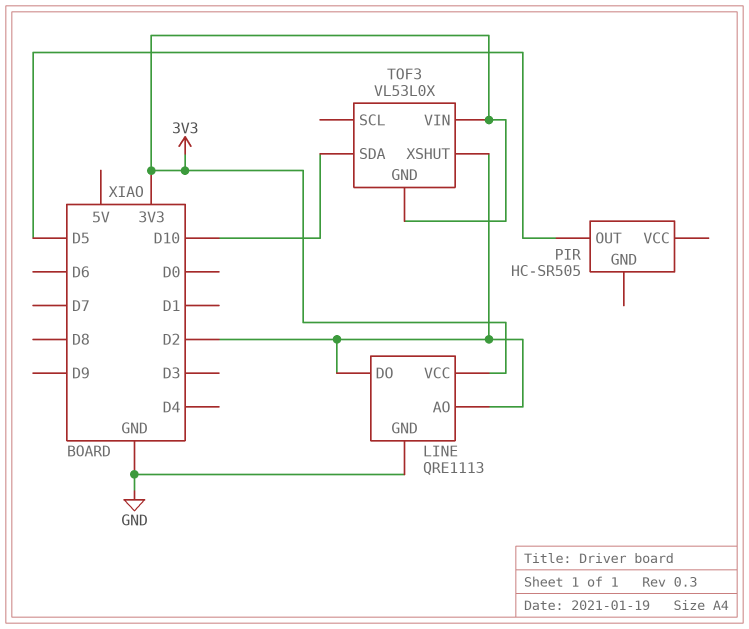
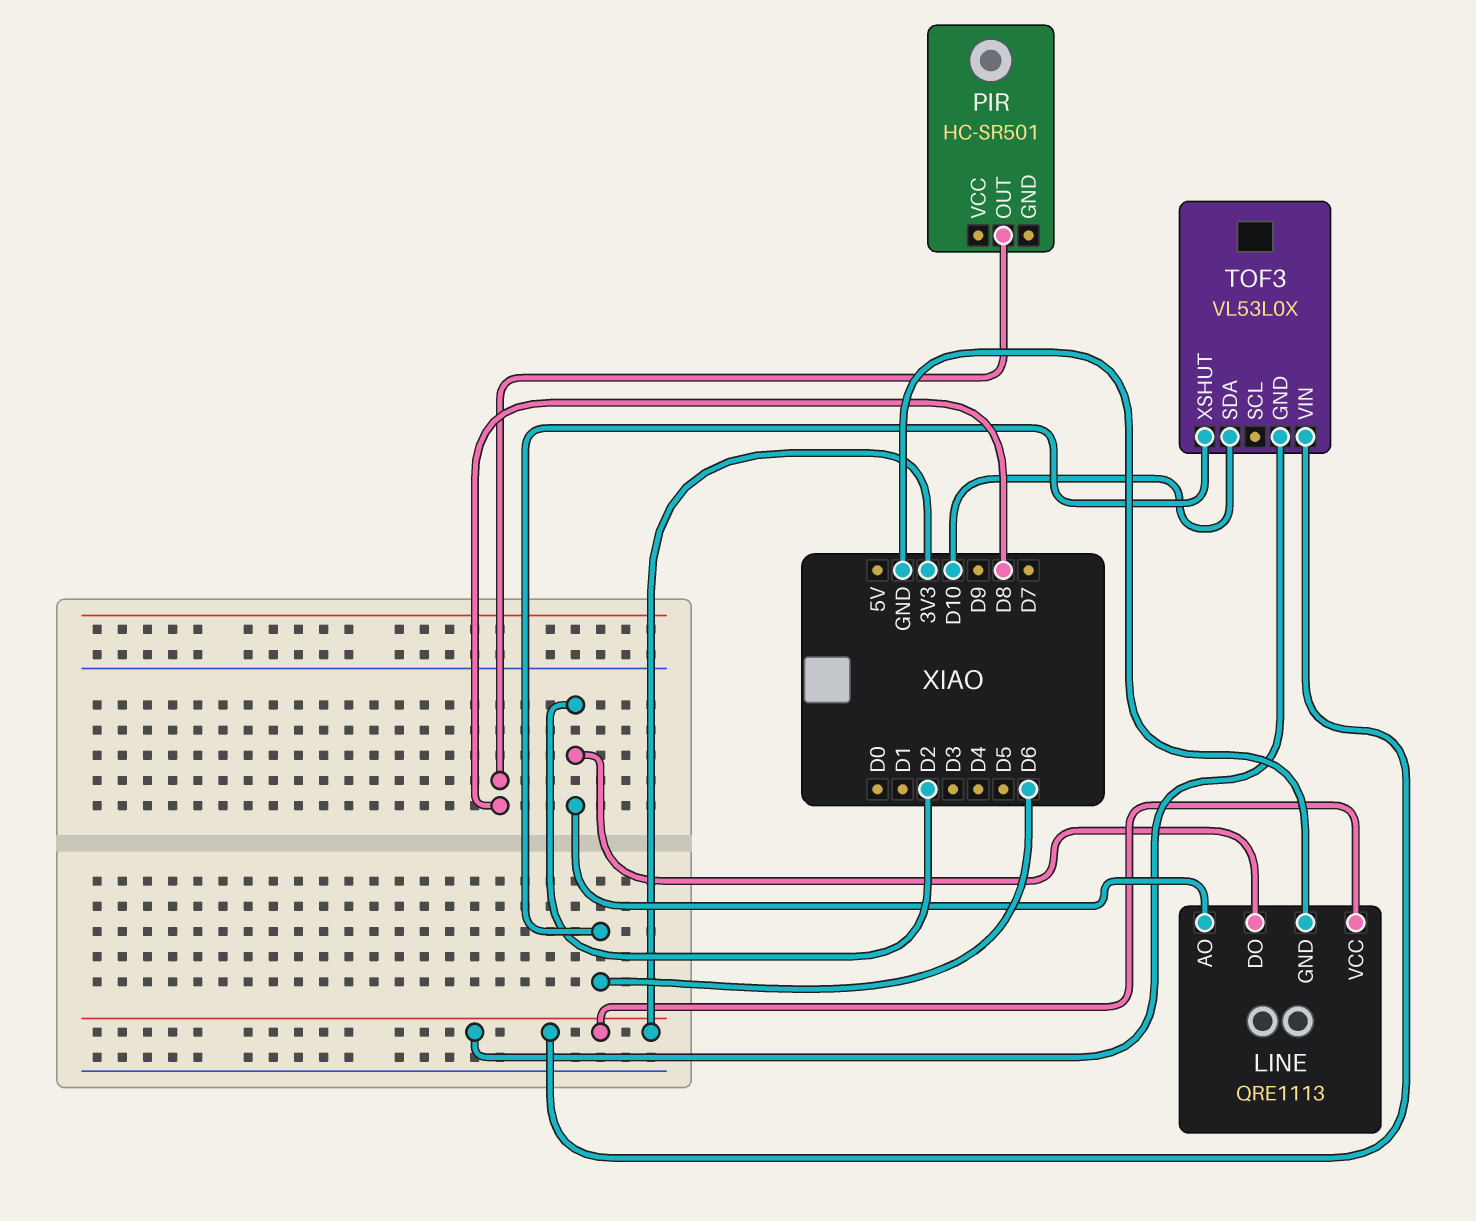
PIR: HC-SR505 -> HC-SR501
PIR pin OUT: D5 -> D8
TOF3 pin XSHUT: D2 -> D6

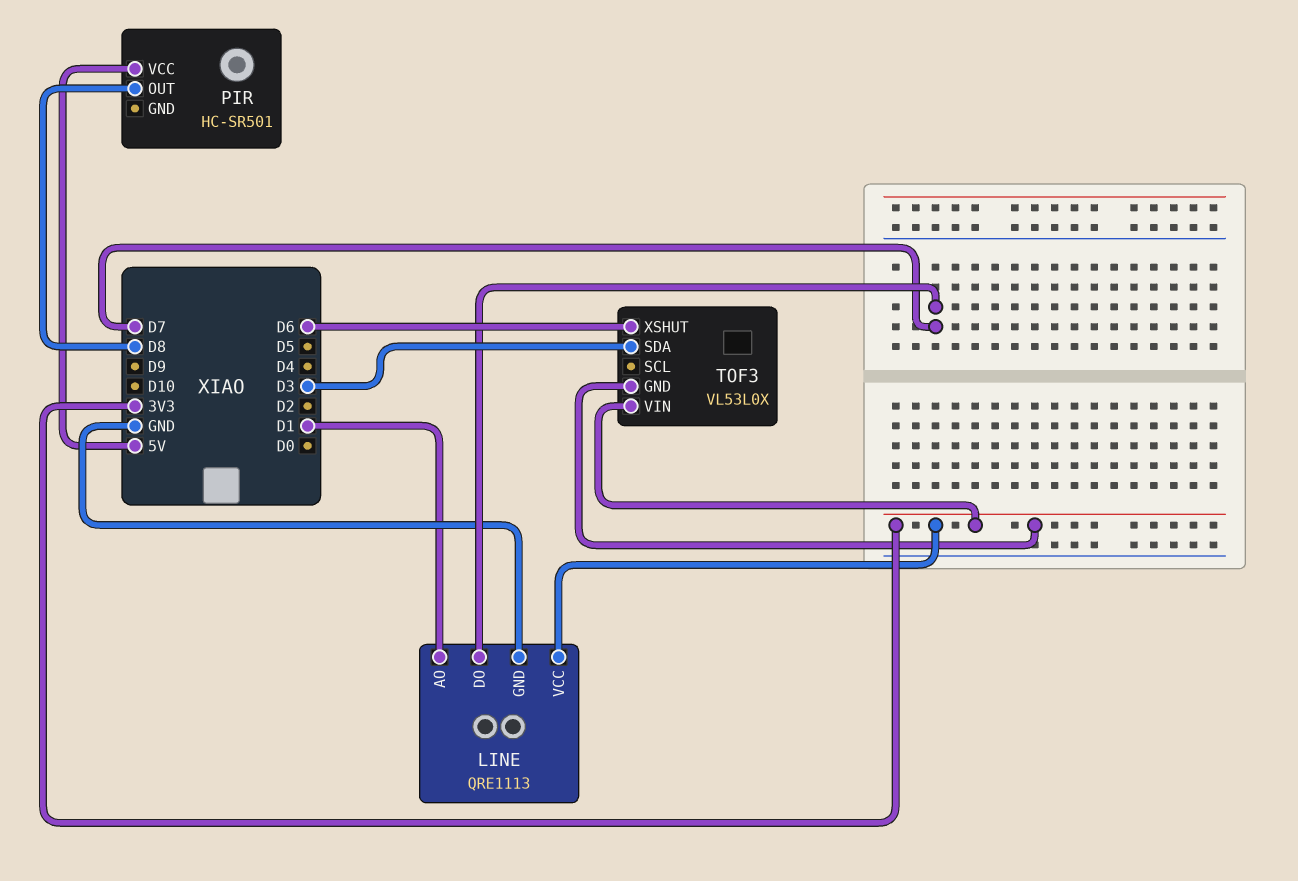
LINE pin AO: D2 -> D1
LINE pin DO: D2 -> D7
PIR pin VCC: none -> 5V
TOF3 pin SDA: D10 -> D3

